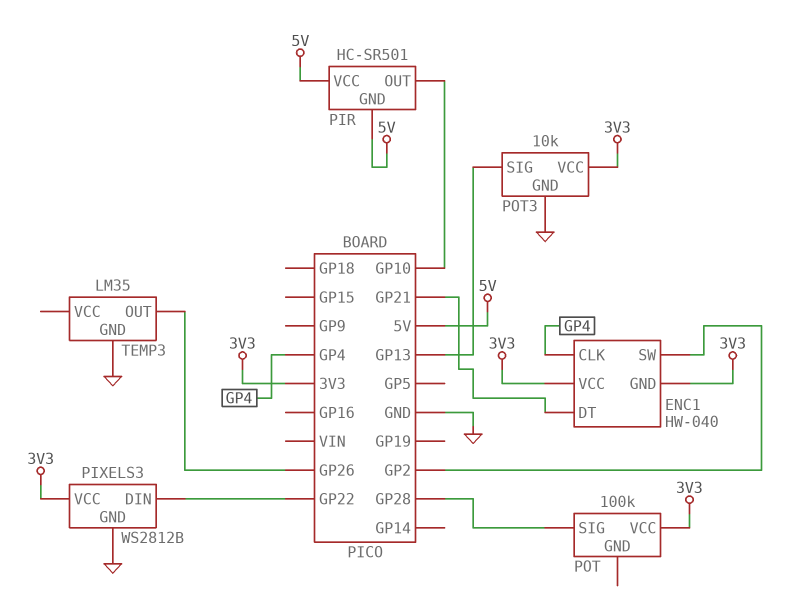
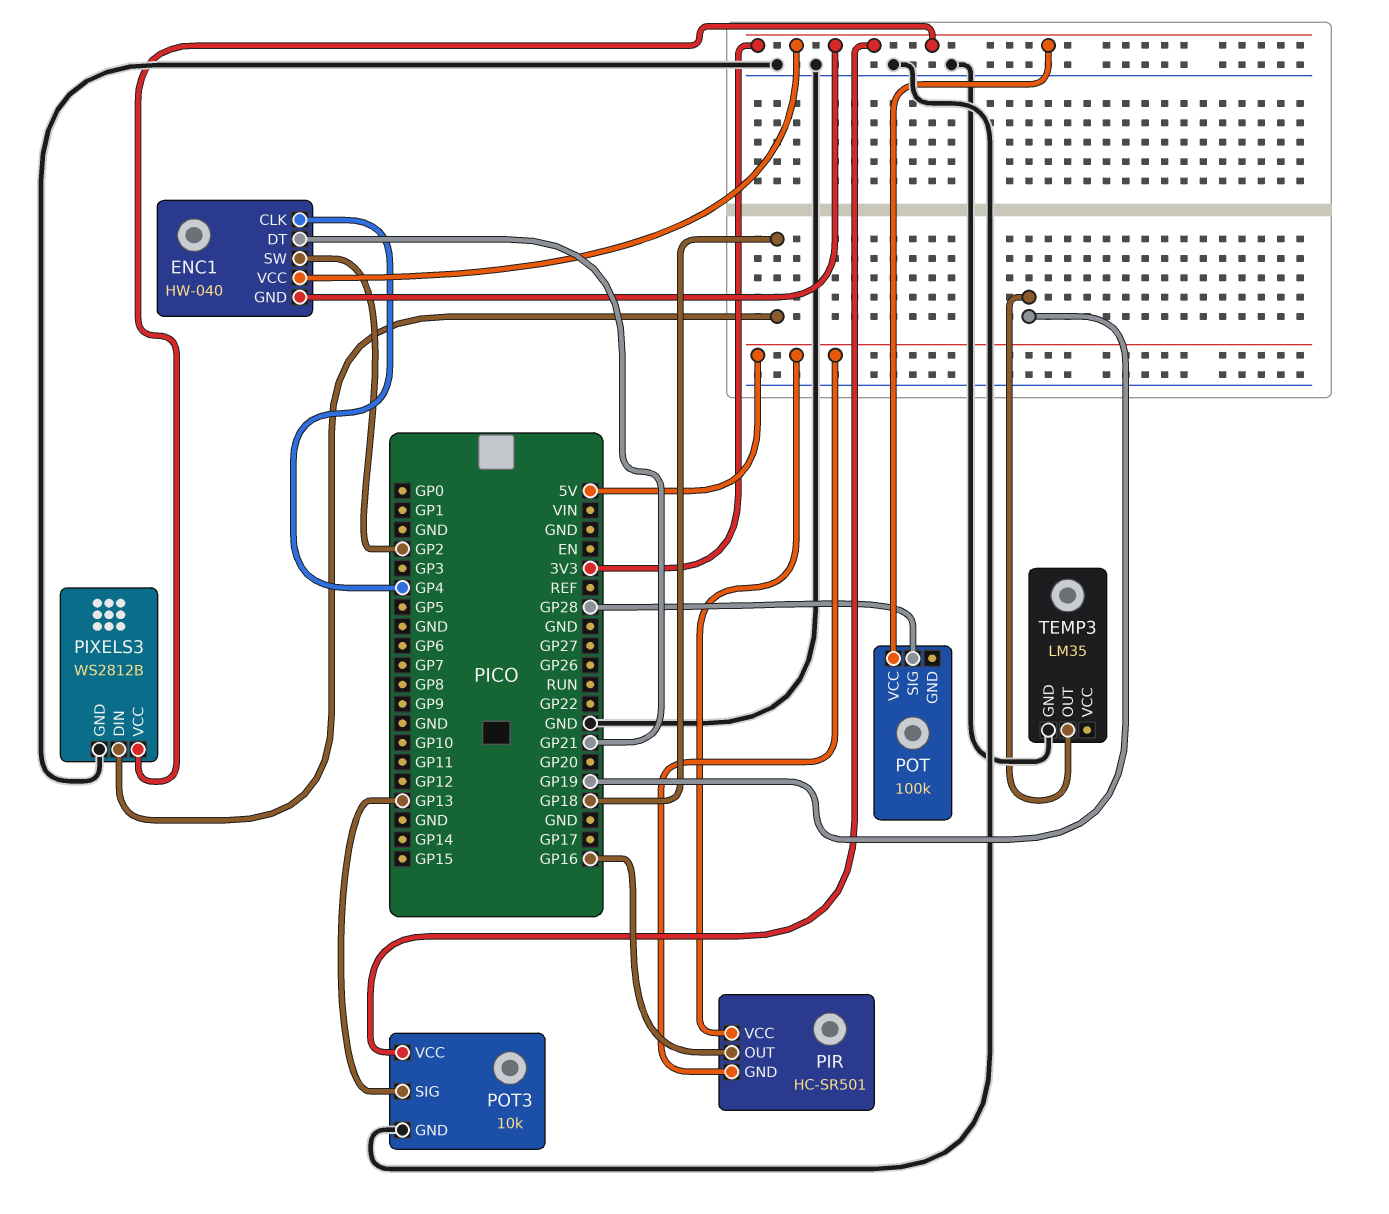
PIR pin OUT: GP10 -> GP16
PIXELS3 pin DIN: GP22 -> GP18
TEMP3 pin OUT: GP26 -> GP19

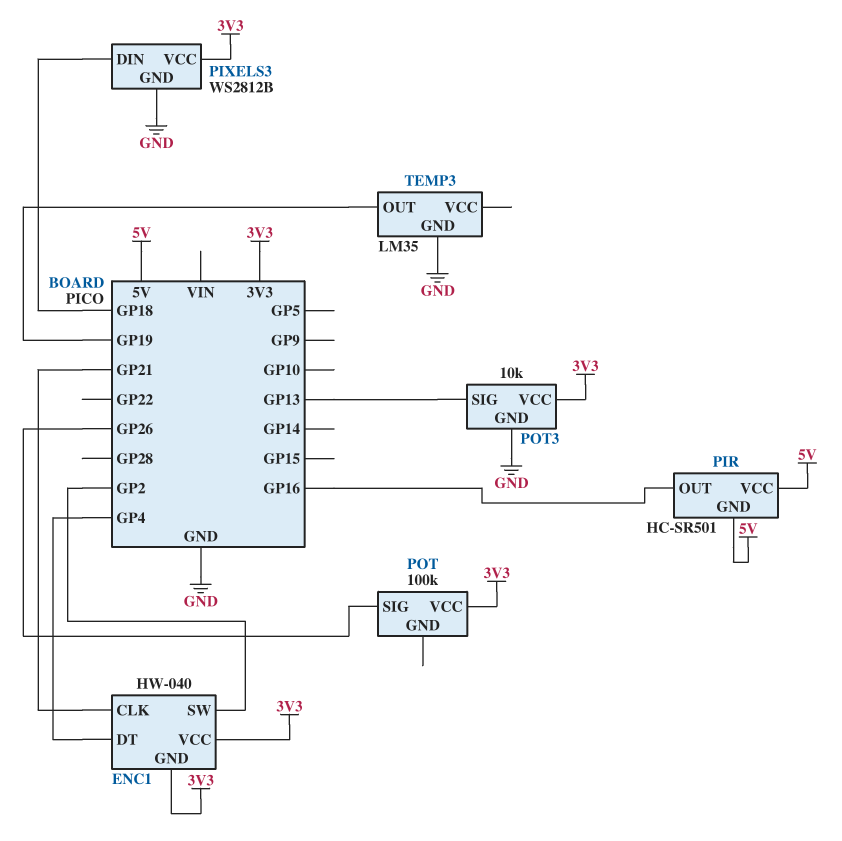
ENC1 pin CLK: GP4 -> GP21
ENC1 pin DT: GP21 -> GP4
POT pin SIG: GP28 -> GP26

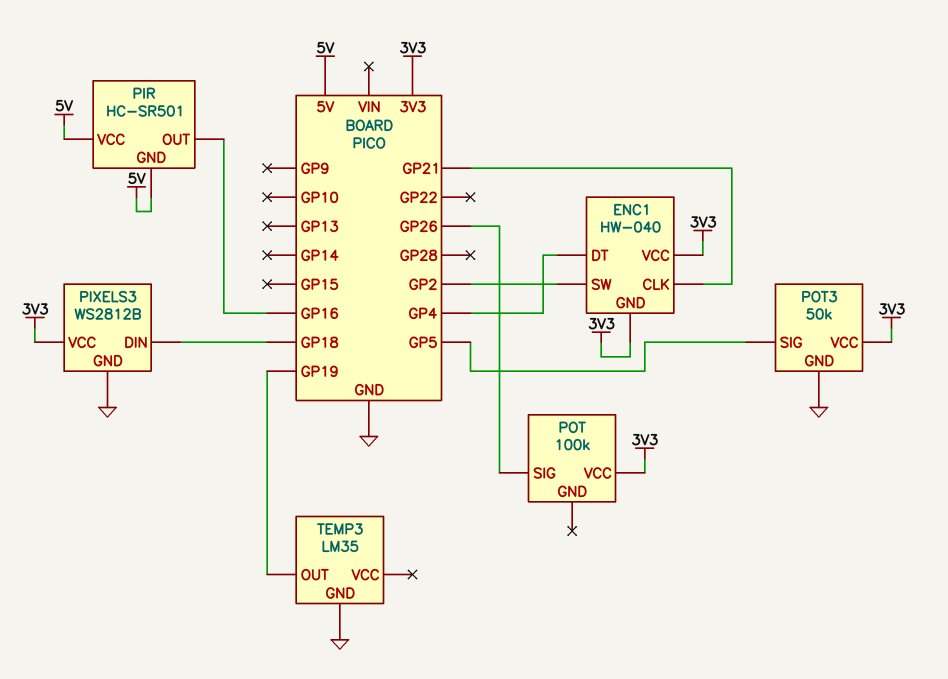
POT3: 10k -> 50k
POT3 pin SIG: GP13 -> GP5

